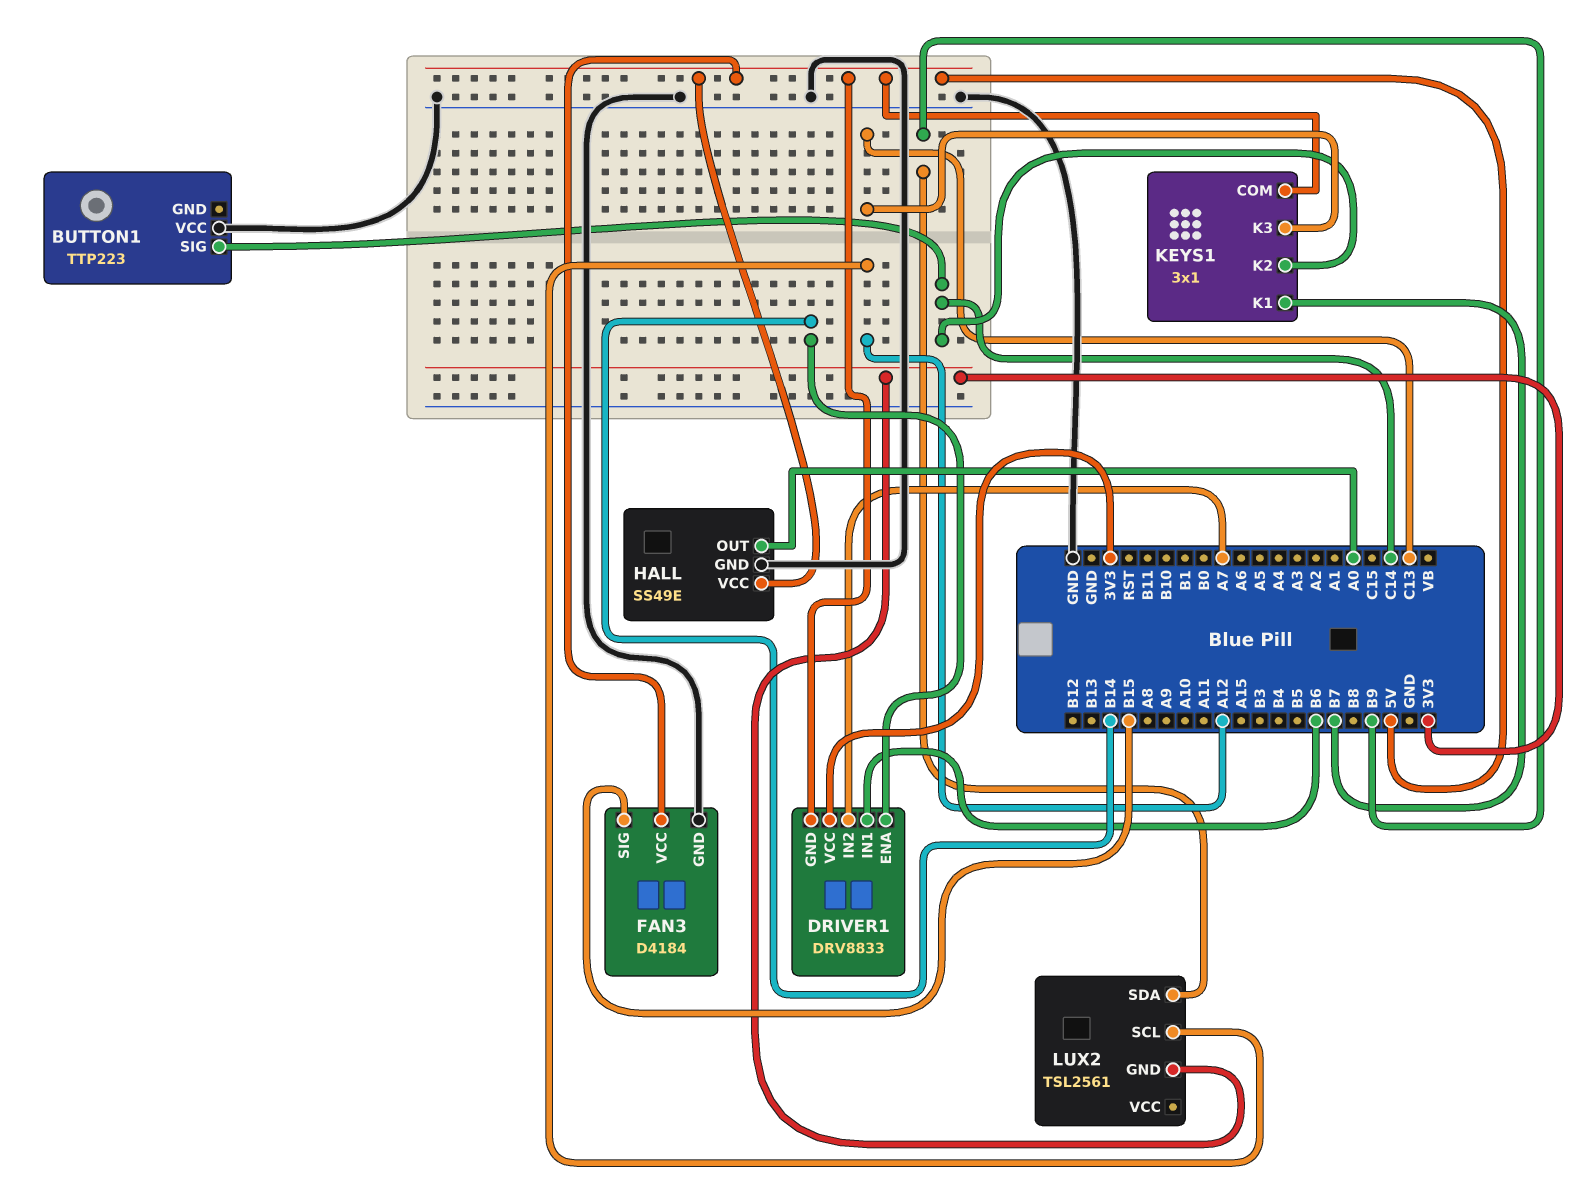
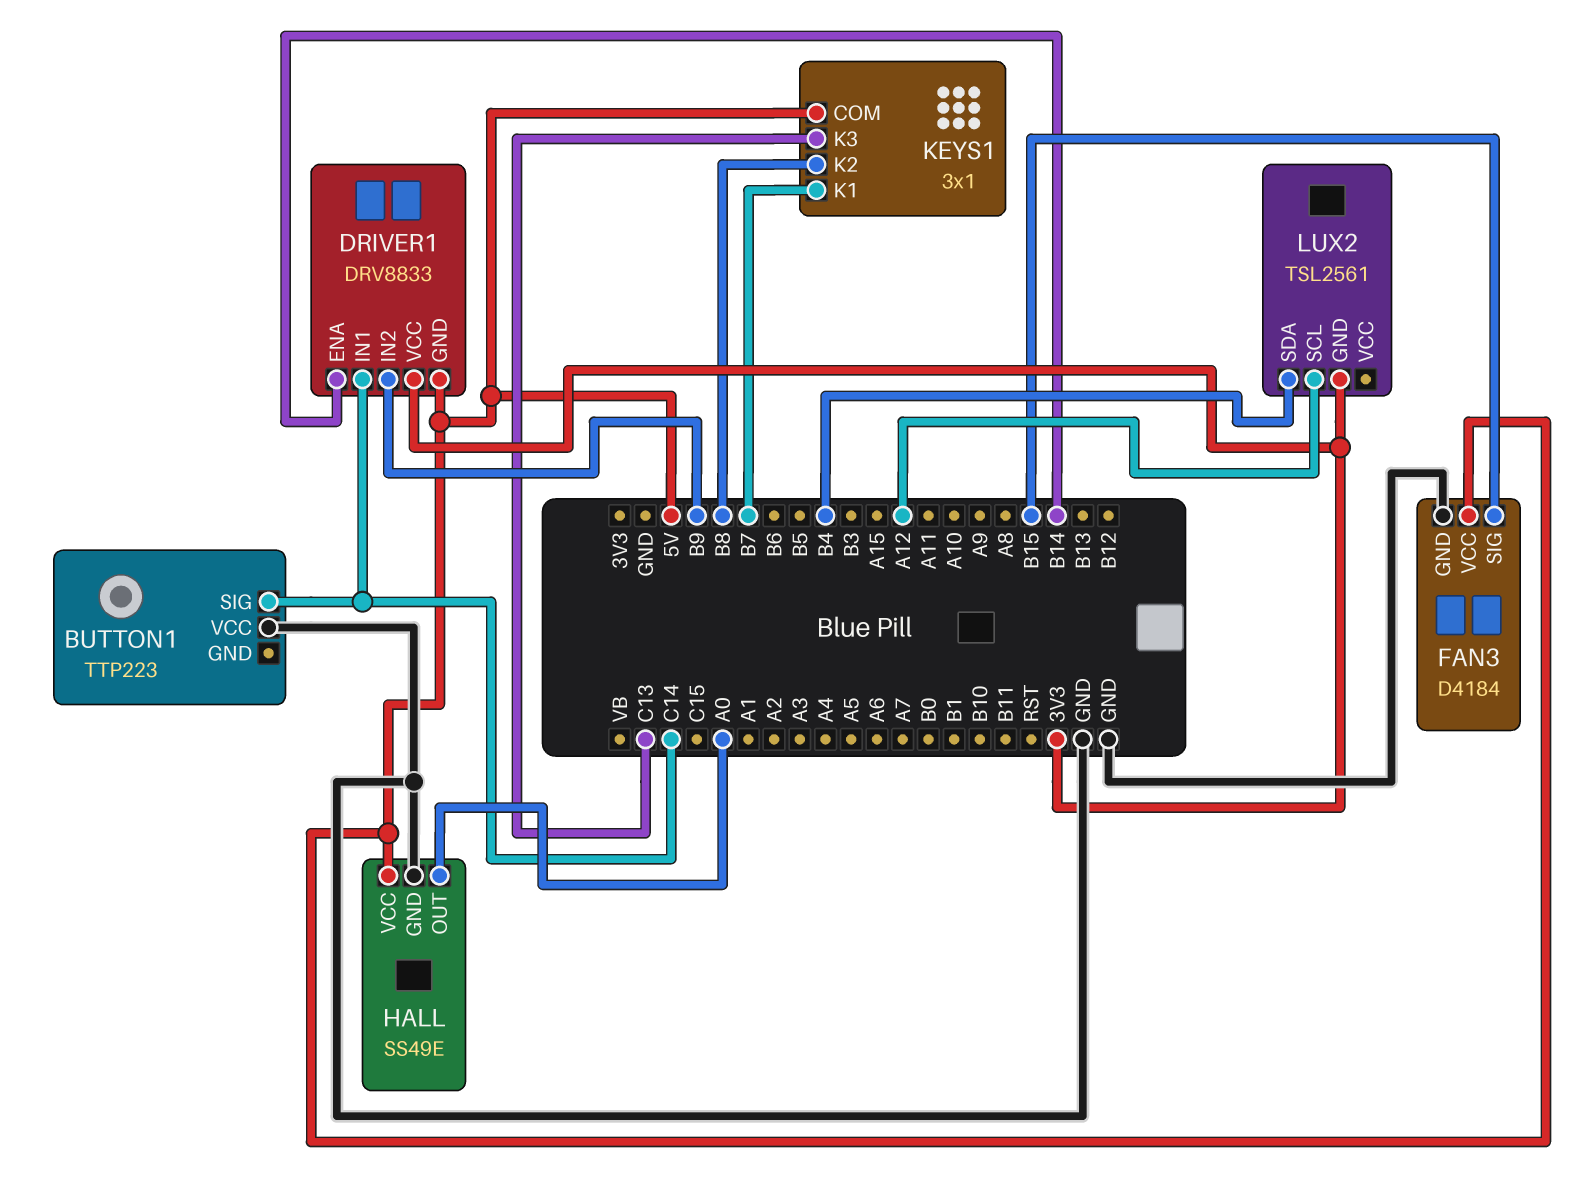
DRIVER1 pin IN1: B6 -> C14
DRIVER1 pin IN2: A7 -> B9
KEYS1 pin K2: C14 -> B8
LUX2 pin SDA: B9 -> B4

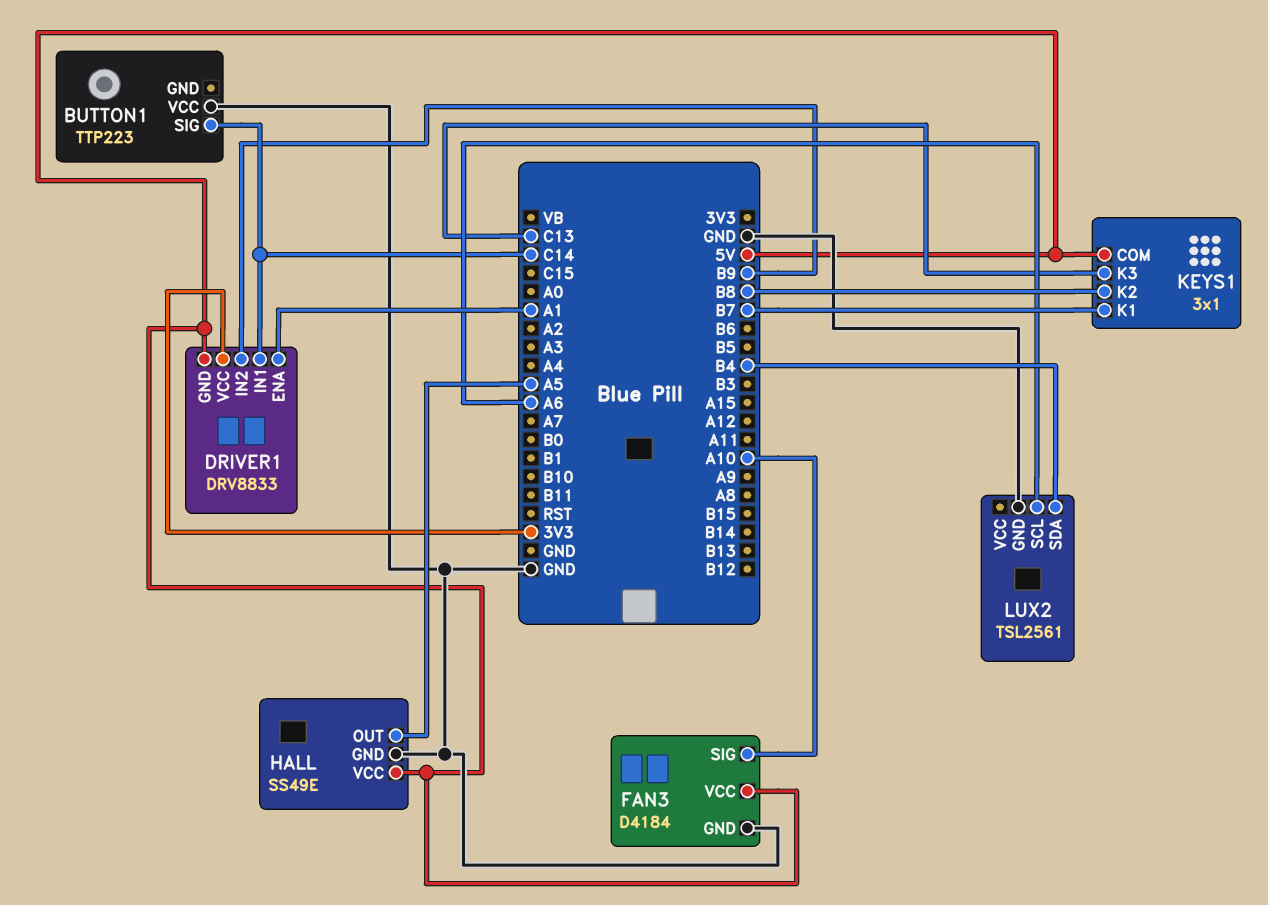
DRIVER1 pin ENA: B14 -> A1
FAN3 pin SIG: B15 -> A10
HALL pin OUT: A0 -> A5
LUX2 pin GND: 3V3 -> GND
LUX2 pin SCL: A12 -> A6

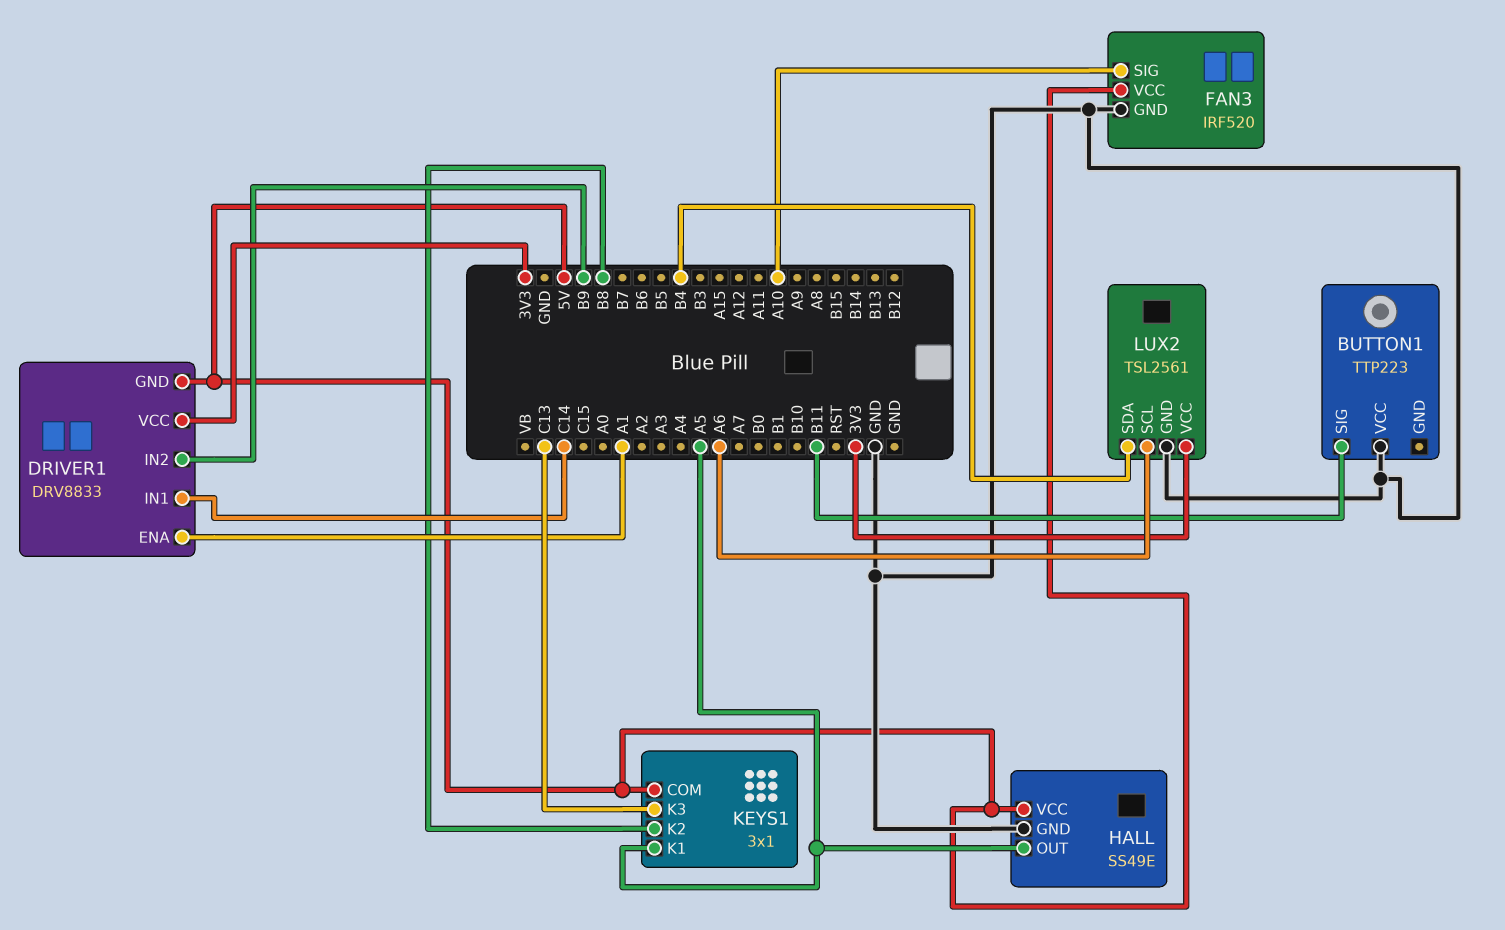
BUTTON1 pin SIG: C14 -> B11
FAN3: D4184 -> IRF520
KEYS1 pin K1: B7 -> A5
LUX2 pin VCC: none -> 3V3

